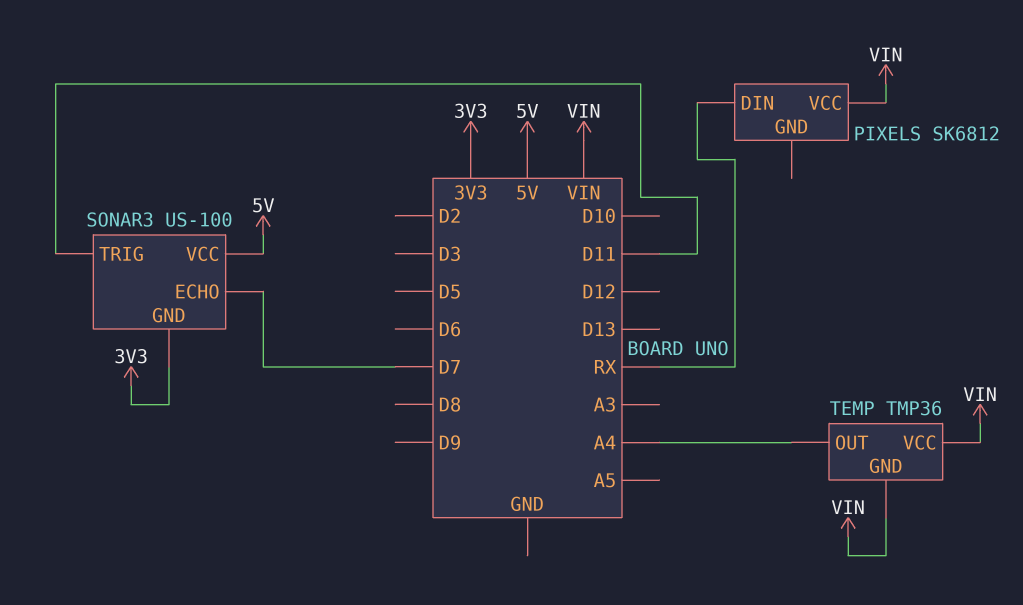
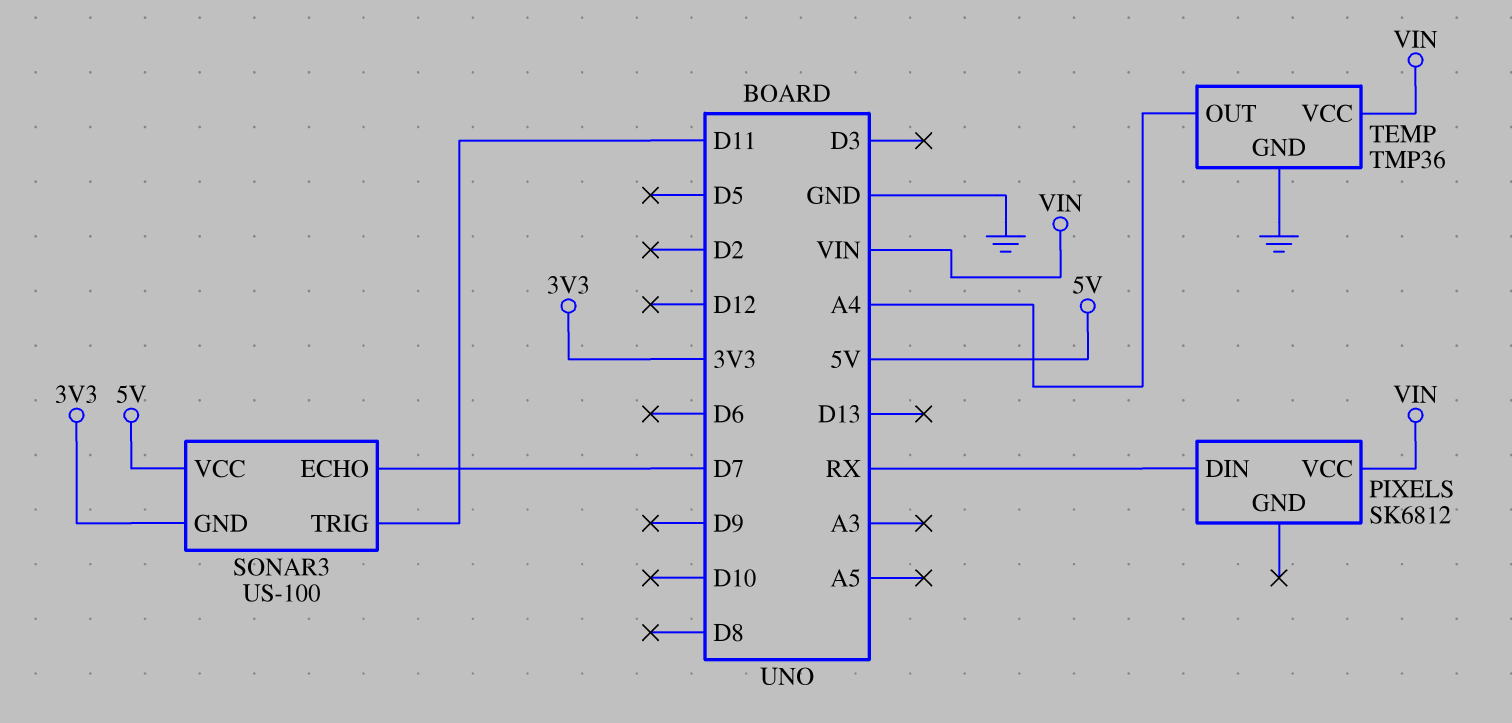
TEMP pin GND: VIN -> GND

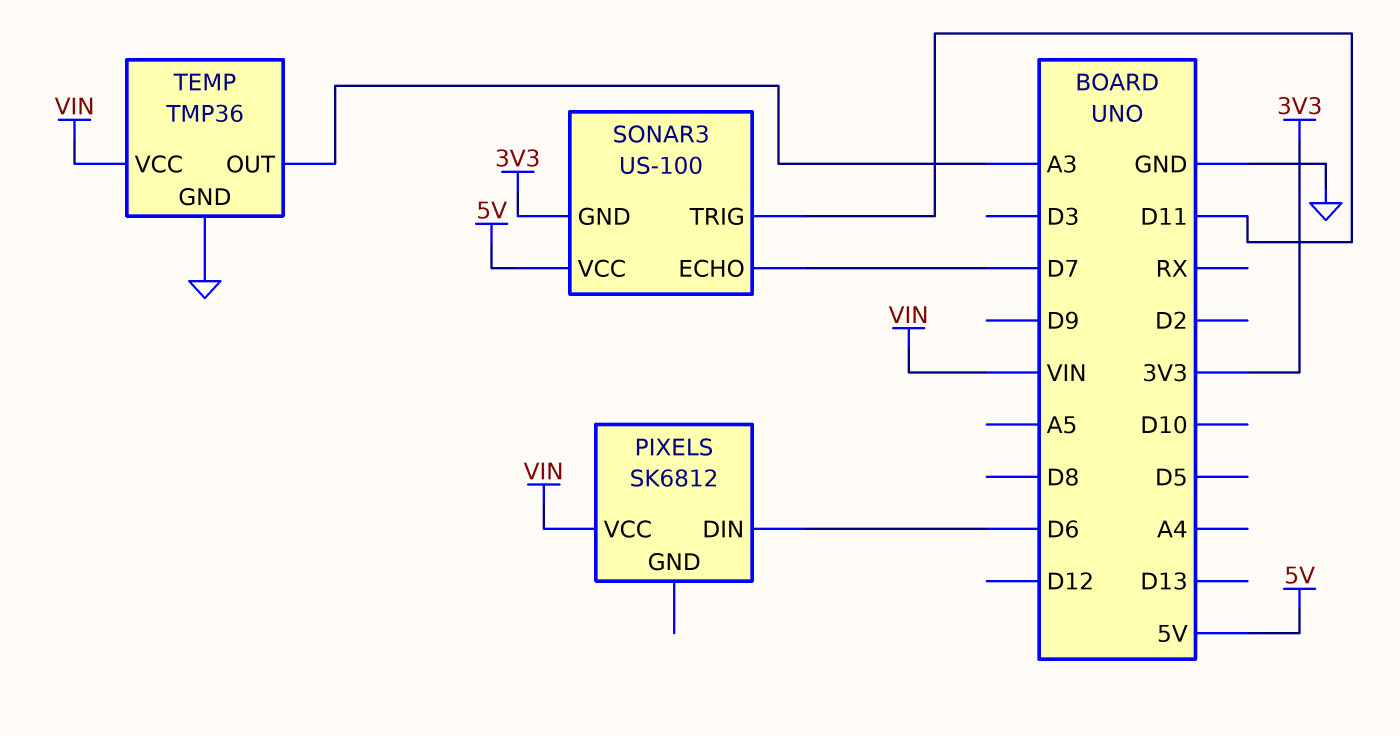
PIXELS pin DIN: RX -> D6
TEMP pin OUT: A4 -> A3

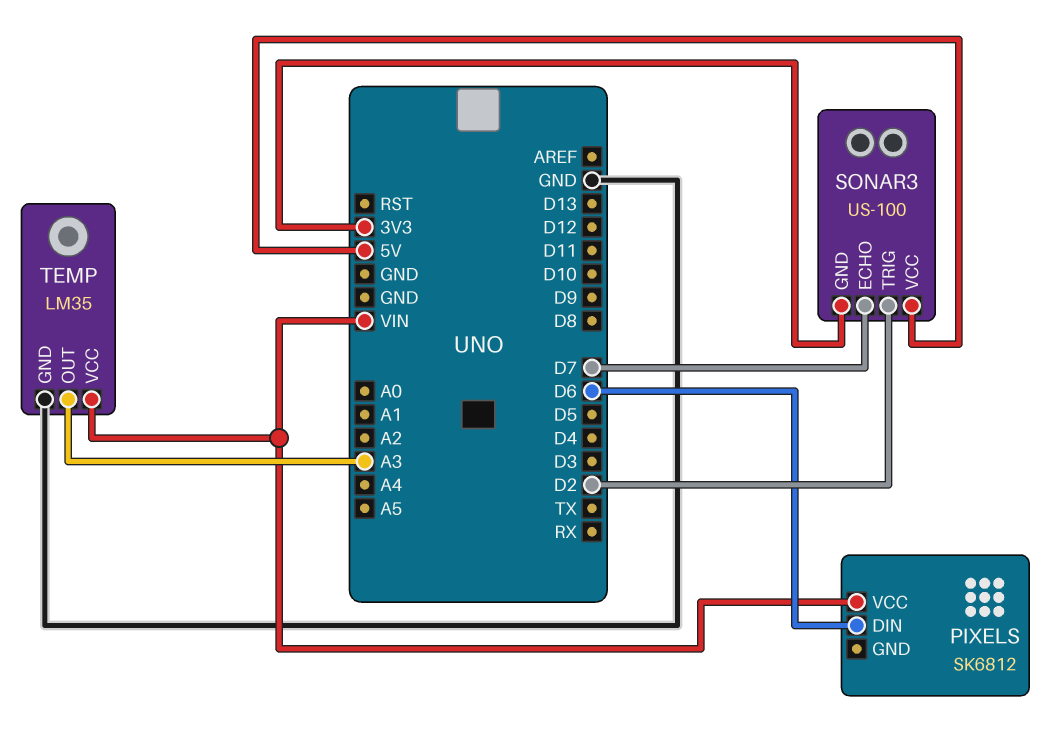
SONAR3 pin TRIG: D11 -> D2
TEMP: TMP36 -> LM35

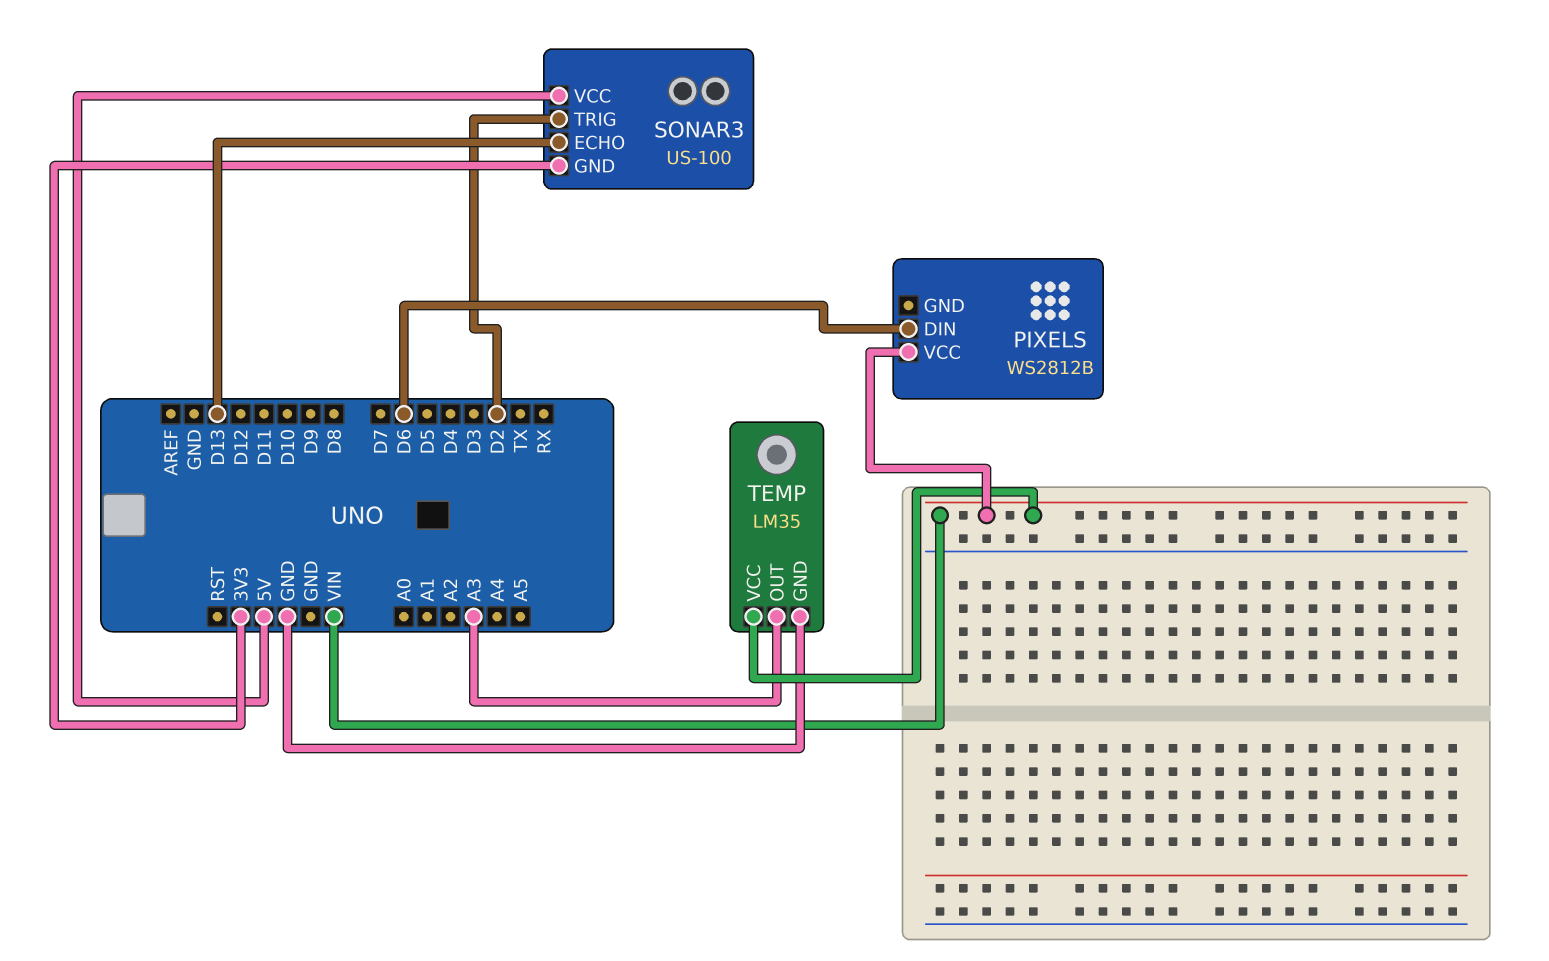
PIXELS: SK6812 -> WS2812B
SONAR3 pin ECHO: D7 -> D13

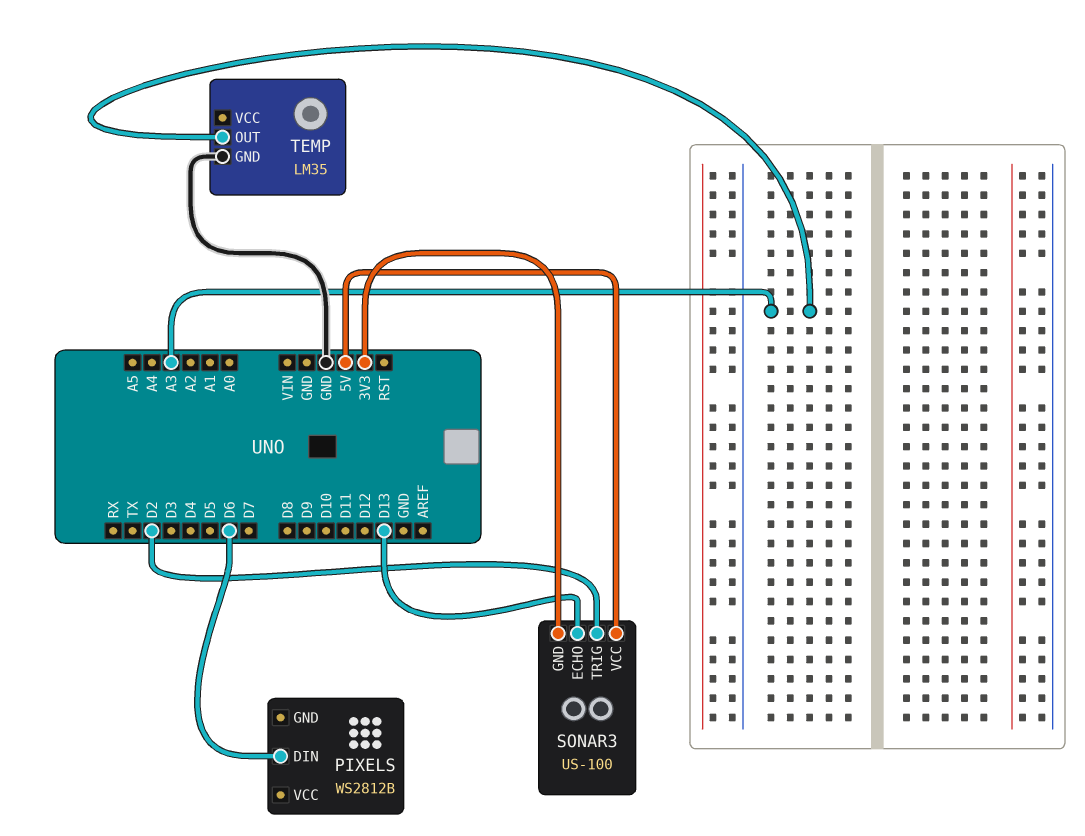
PIXELS pin VCC: VIN -> none
TEMP pin VCC: VIN -> none

